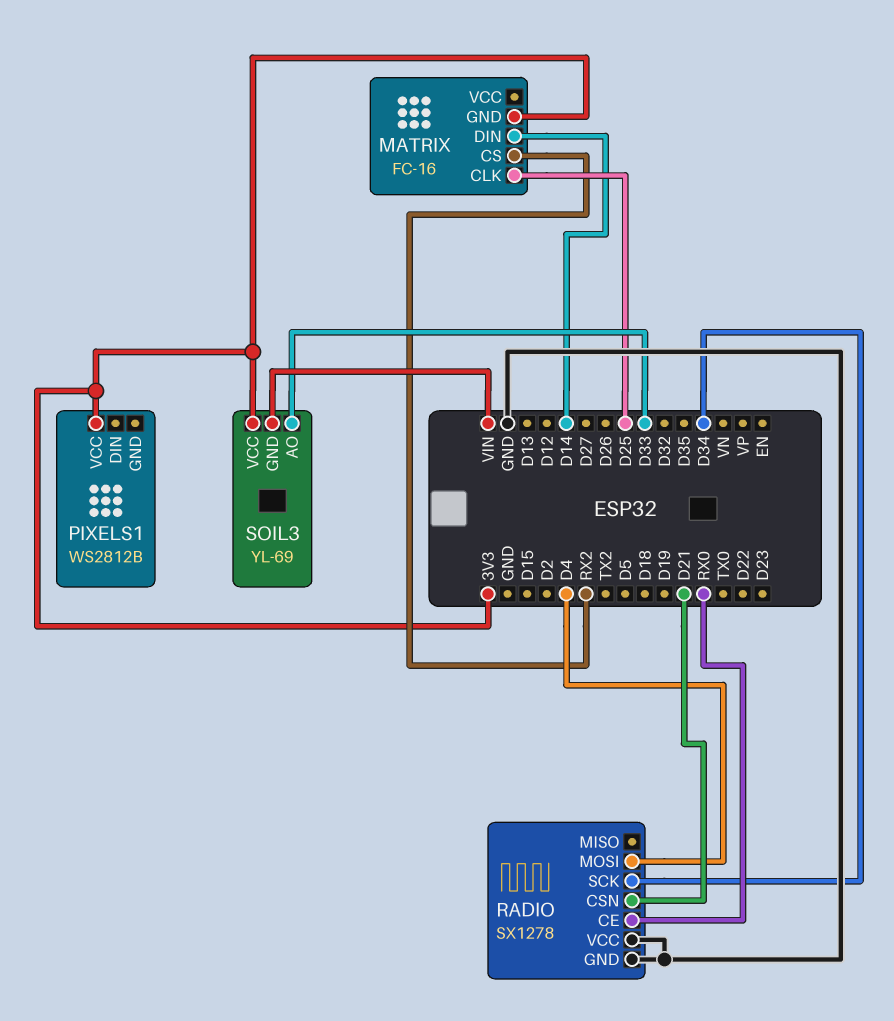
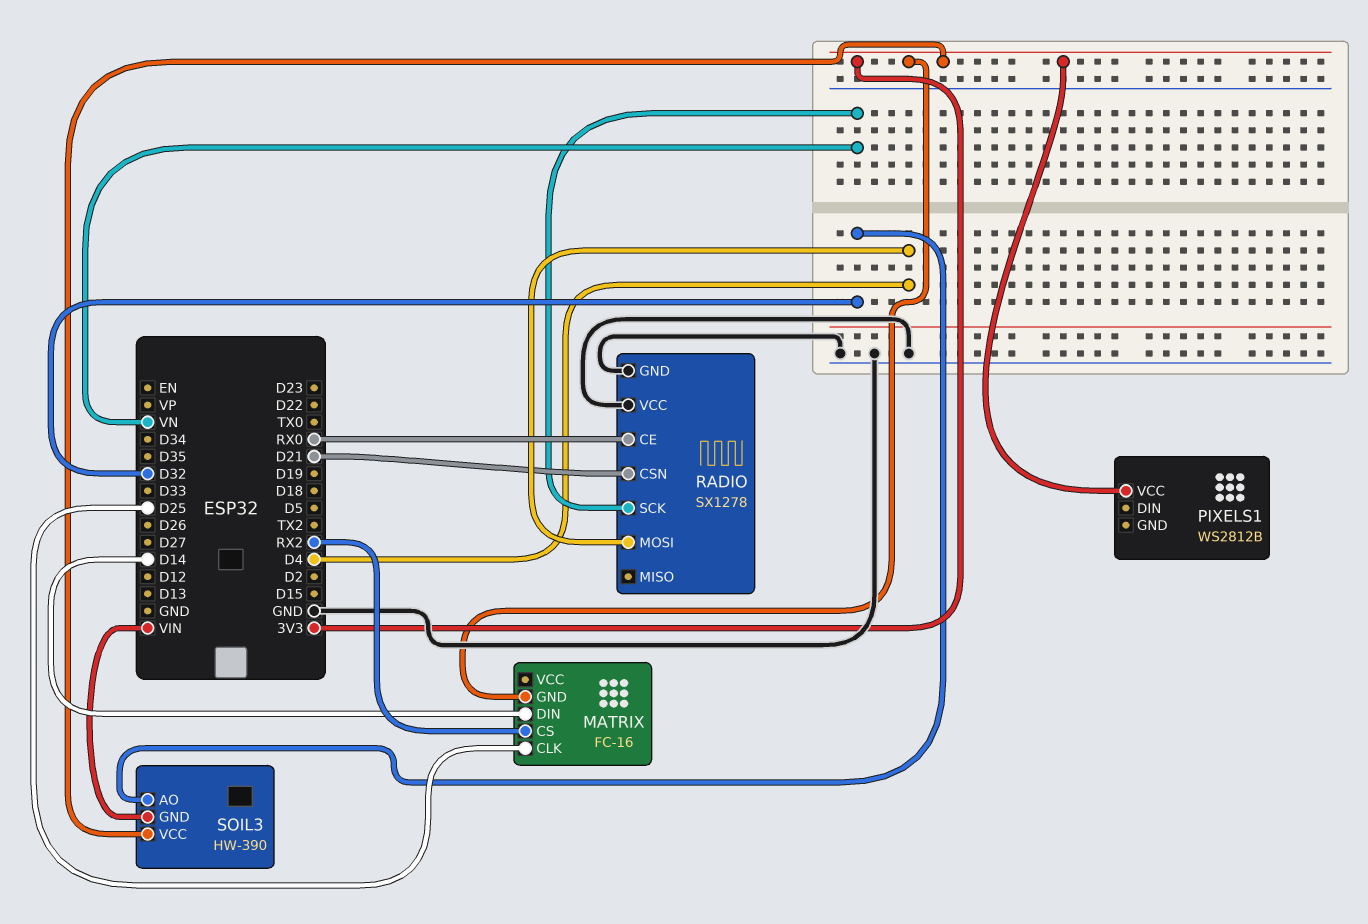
RADIO pin SCK: D34 -> VN
SOIL3: YL-69 -> HW-390
SOIL3 pin AO: D33 -> D32

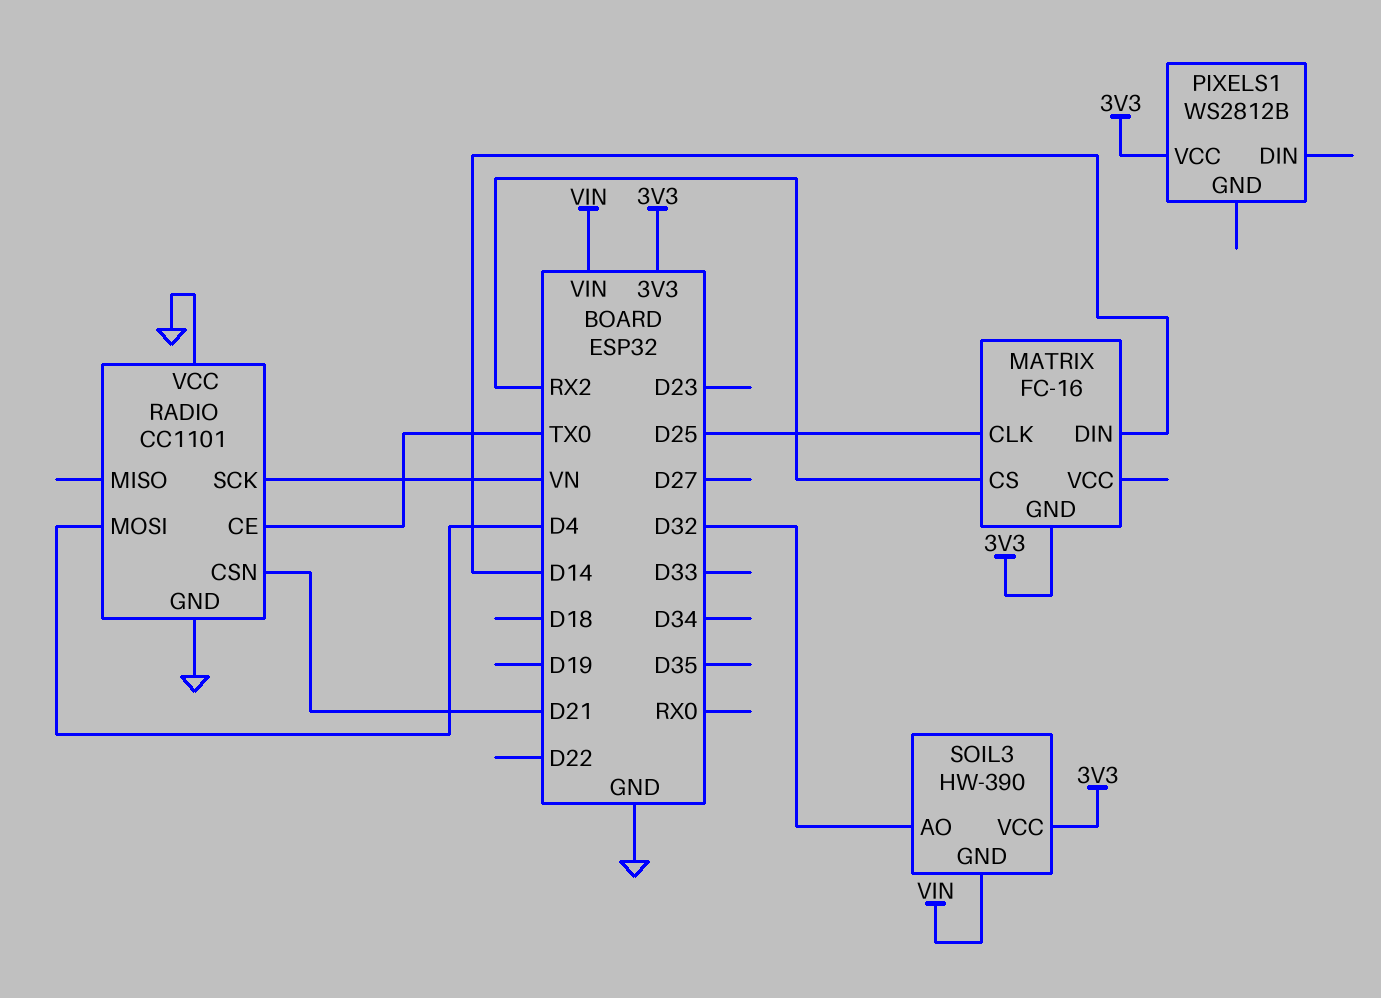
RADIO: SX1278 -> CC1101
RADIO pin CE: RX0 -> TX0

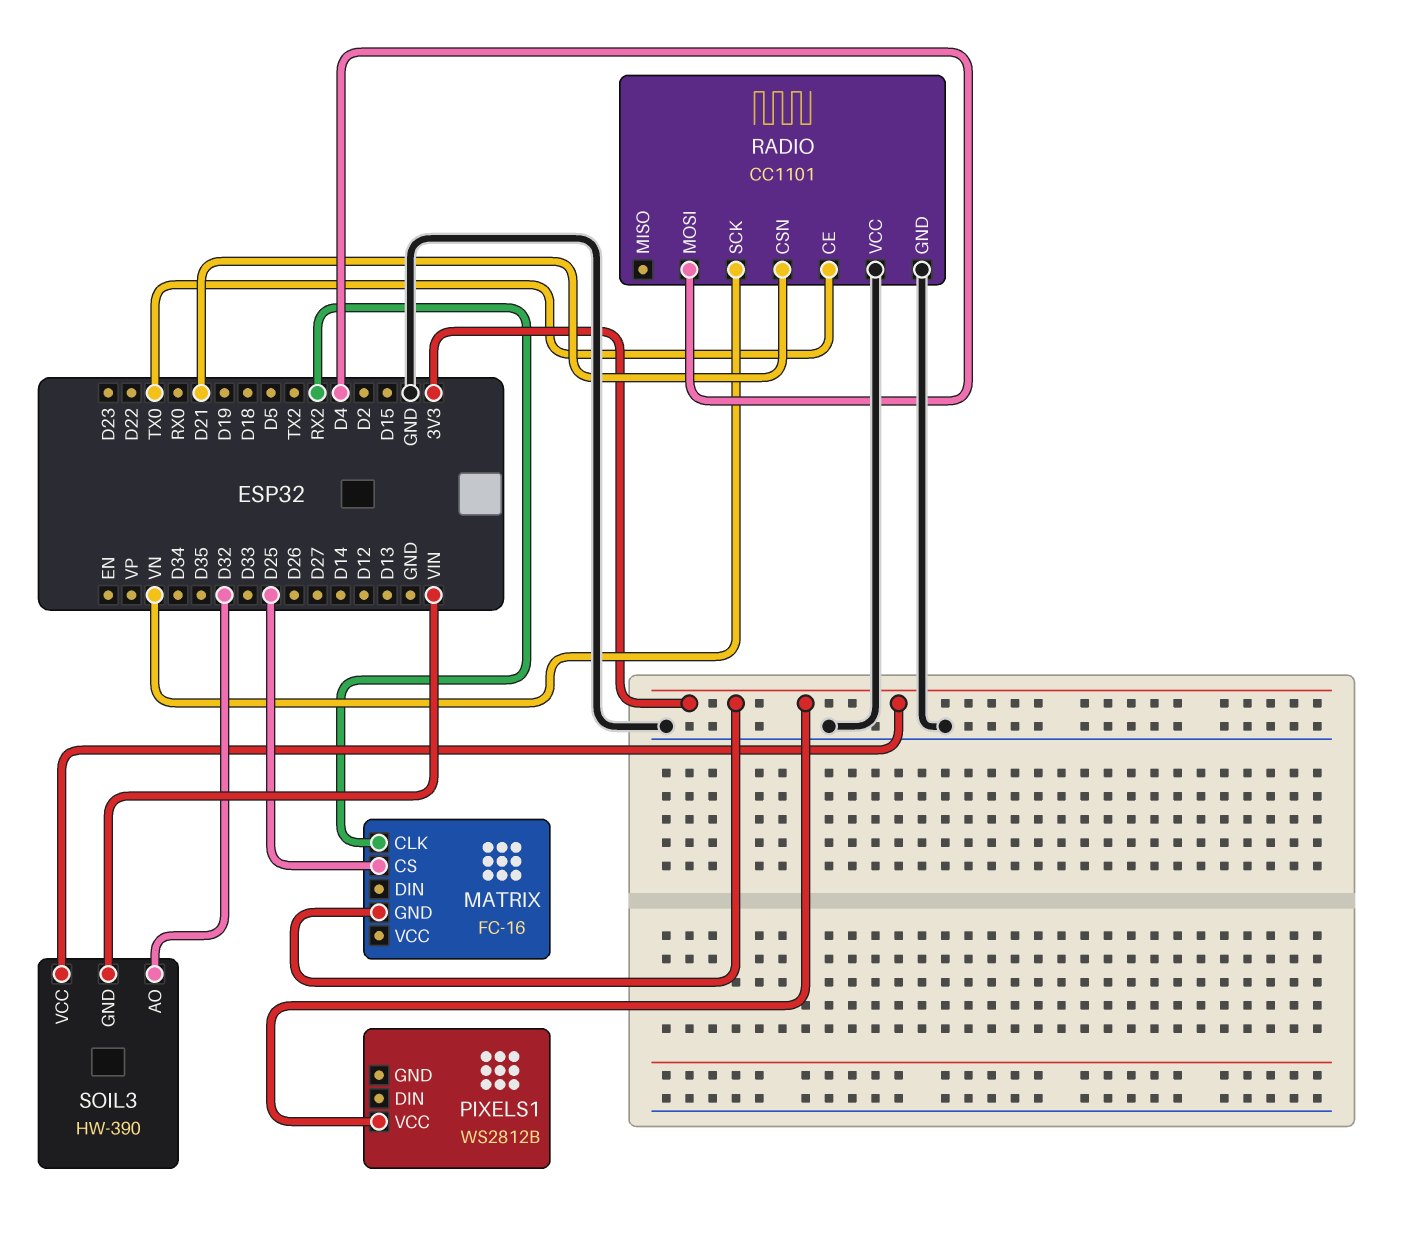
MATRIX pin CLK: D25 -> RX2
MATRIX pin CS: RX2 -> D25
MATRIX pin DIN: D14 -> none

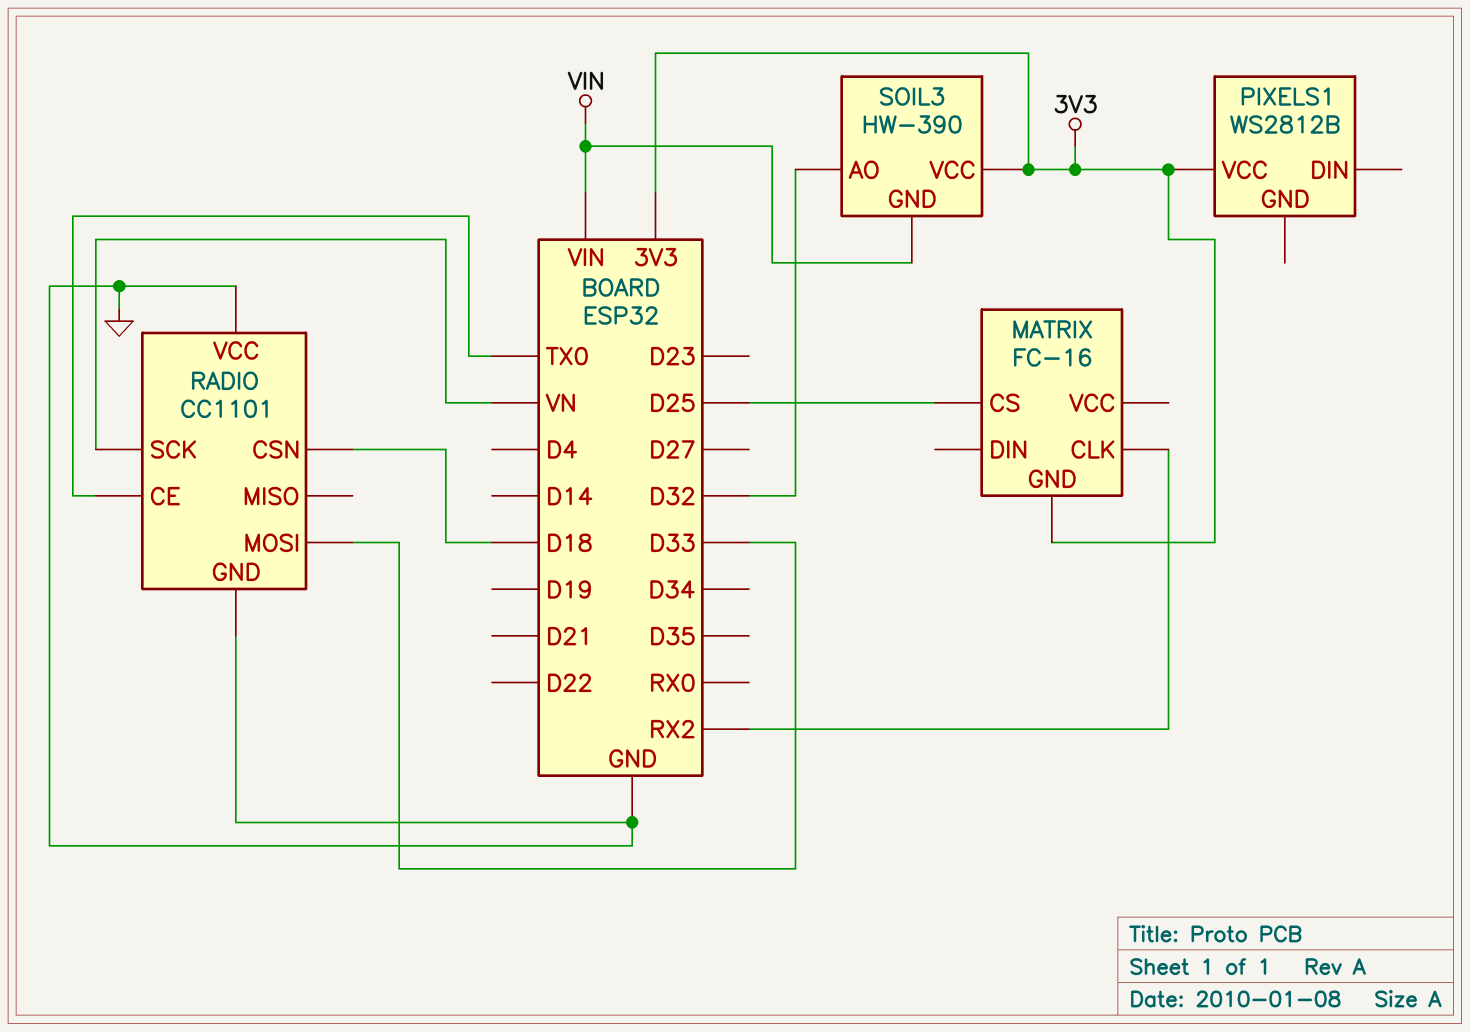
RADIO pin CSN: D21 -> D18
RADIO pin MOSI: D4 -> D33

